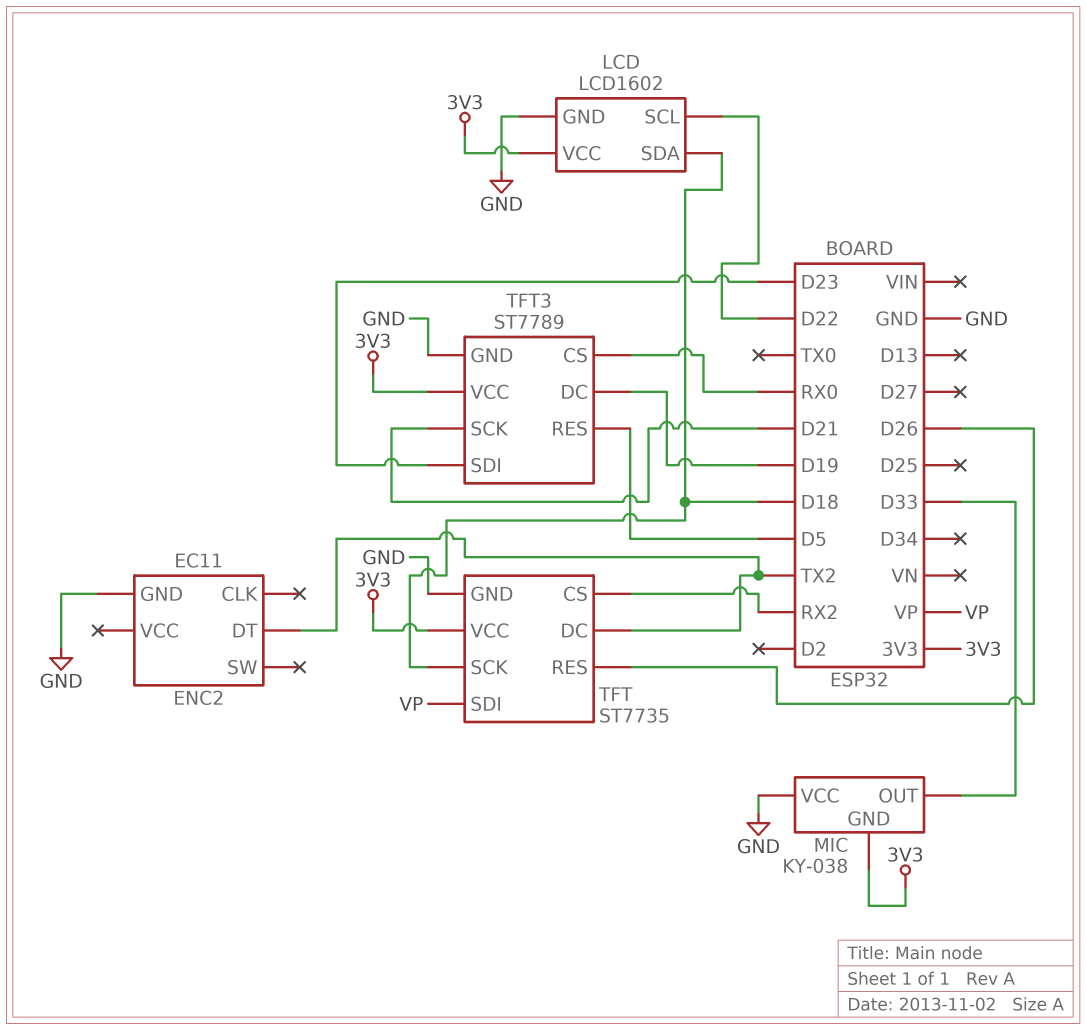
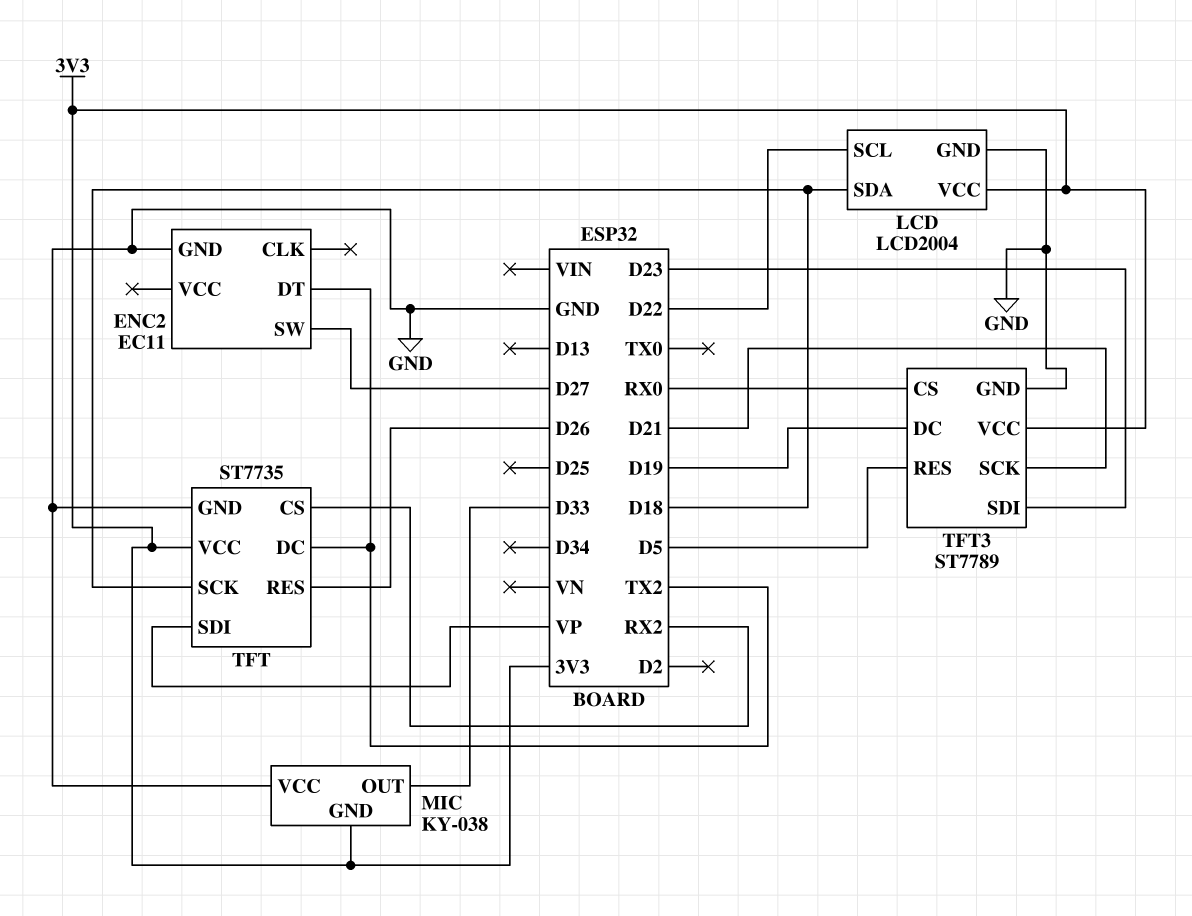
ENC2 pin SW: none -> D27
LCD: LCD1602 -> LCD2004

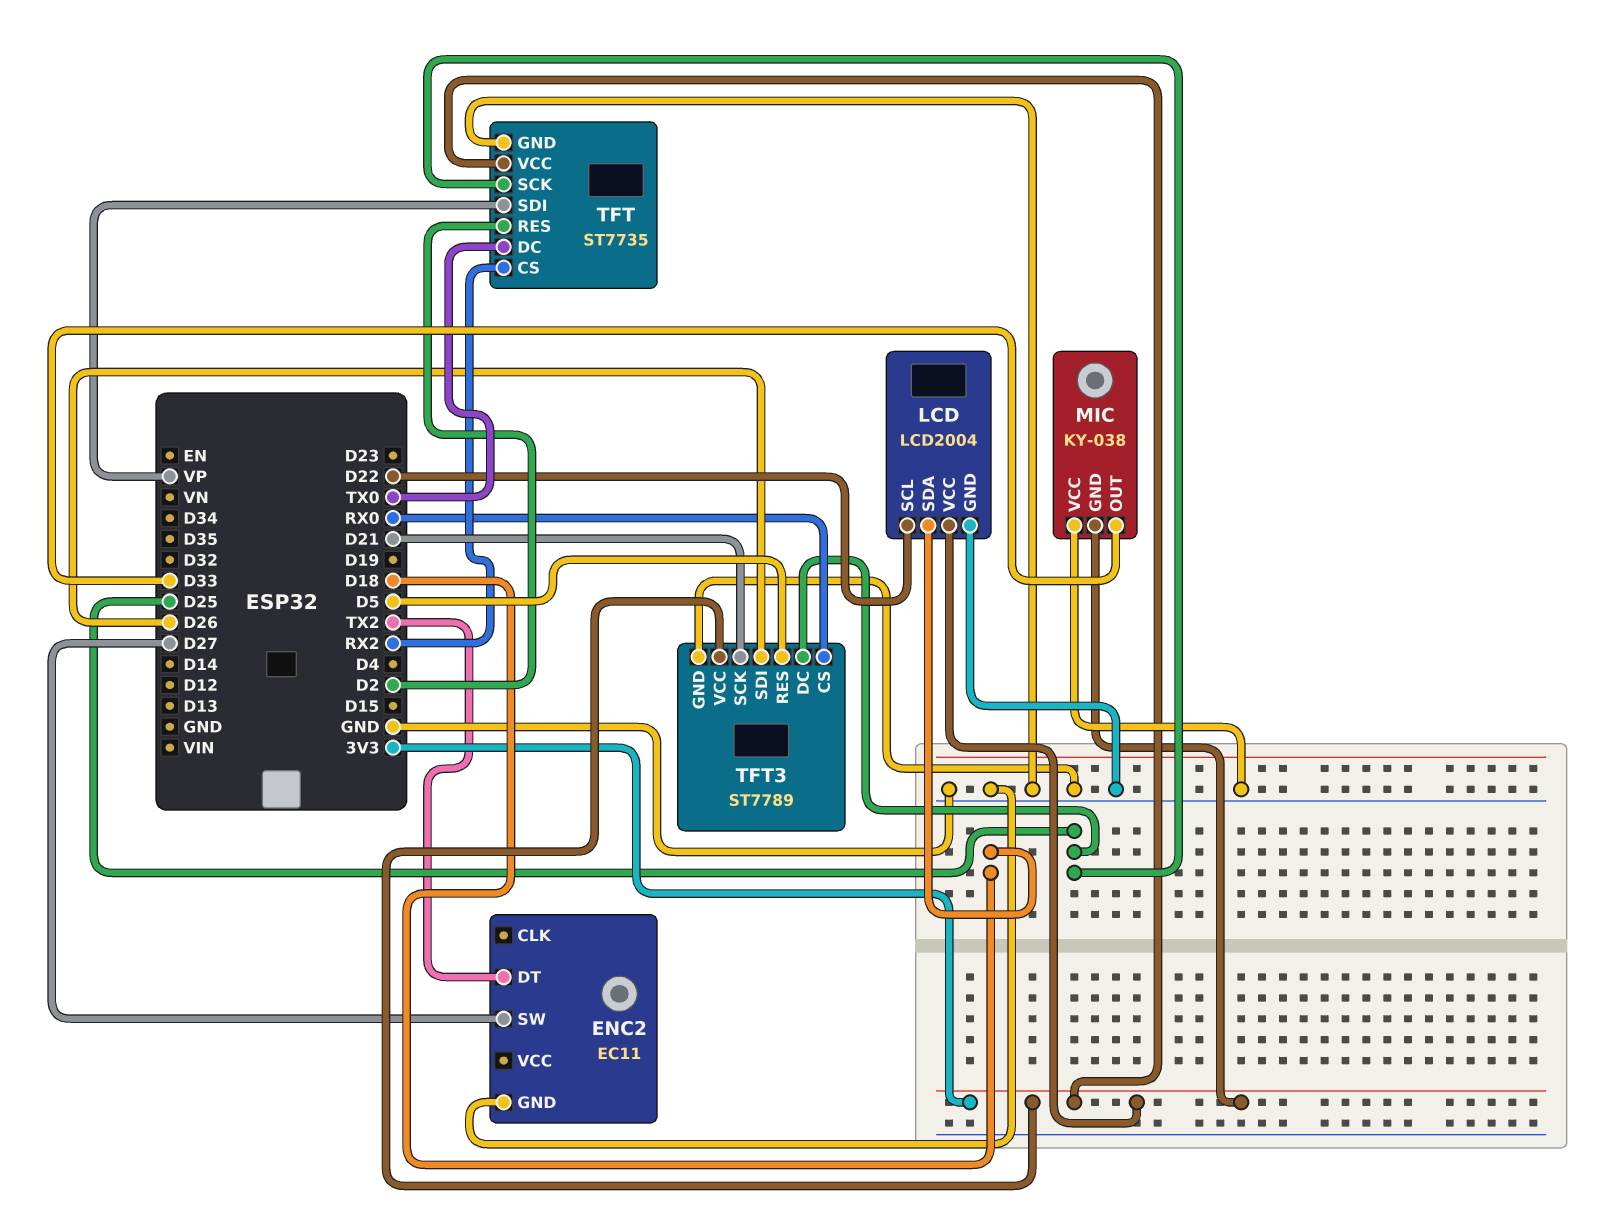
TFT pin DC: TX2 -> TX0
TFT pin RES: D26 -> D2
TFT pin SCK: D18 -> D25
TFT3 pin DC: D19 -> D25
TFT3 pin SDI: D23 -> D26

